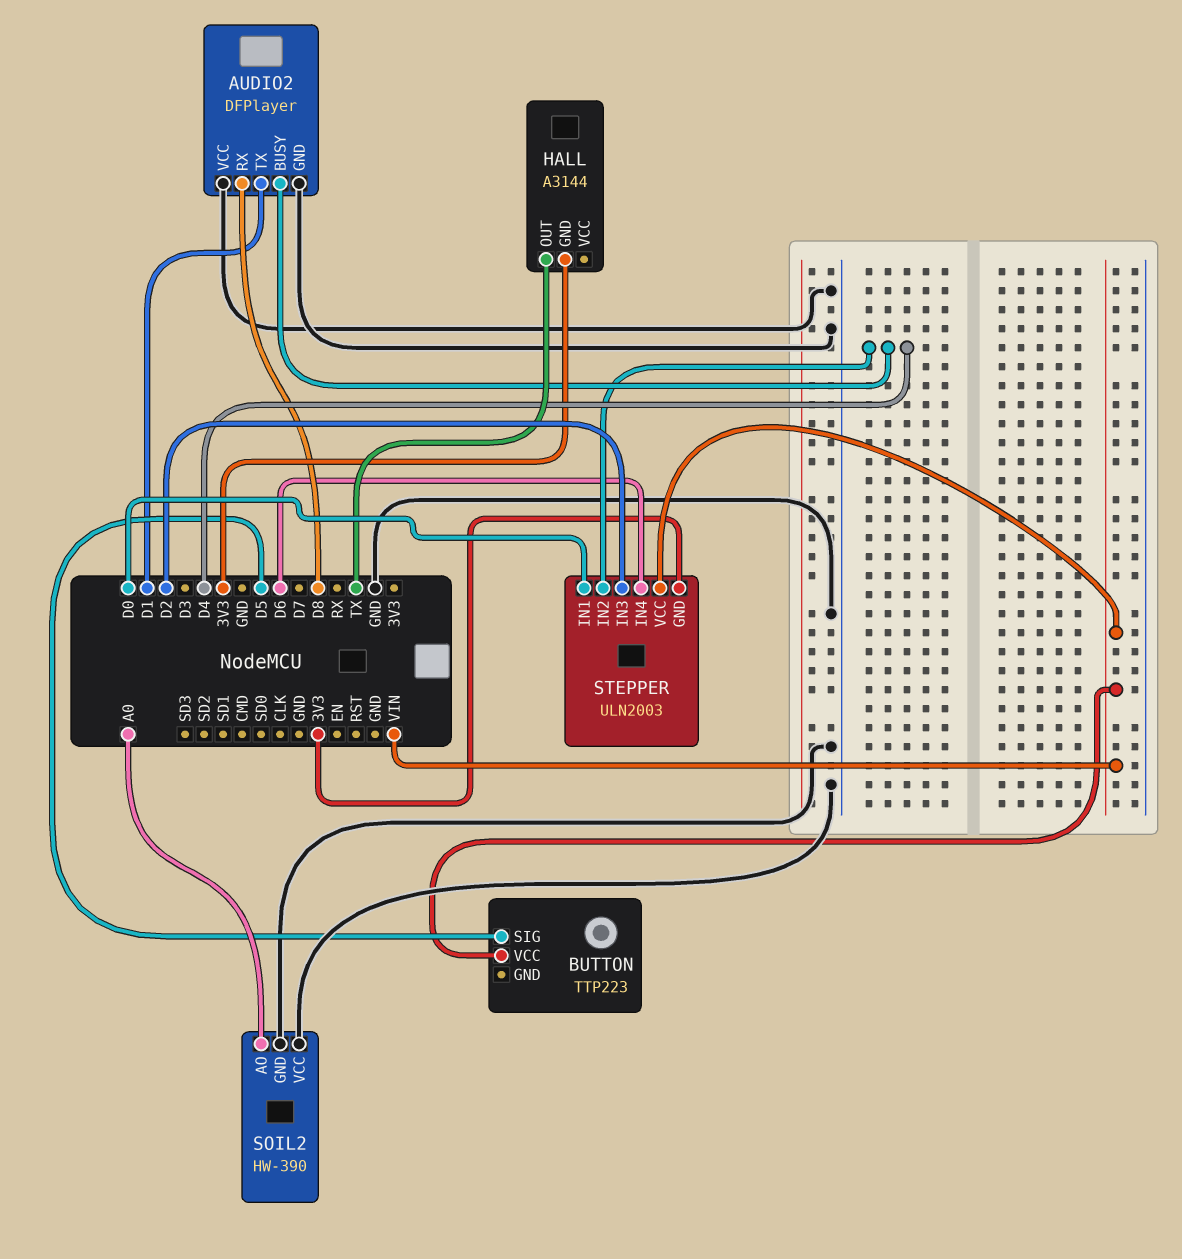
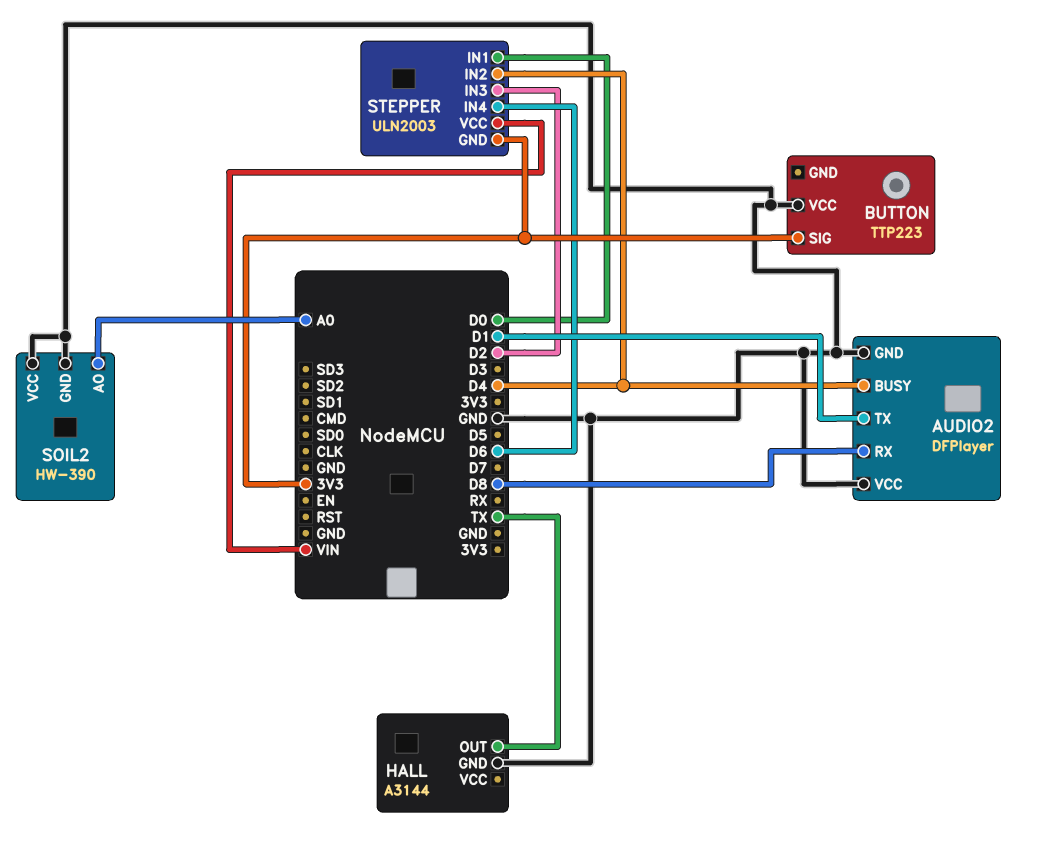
BUTTON pin SIG: D5 -> 3V3
BUTTON pin VCC: VIN -> GND
HALL pin GND: 3V3 -> GND

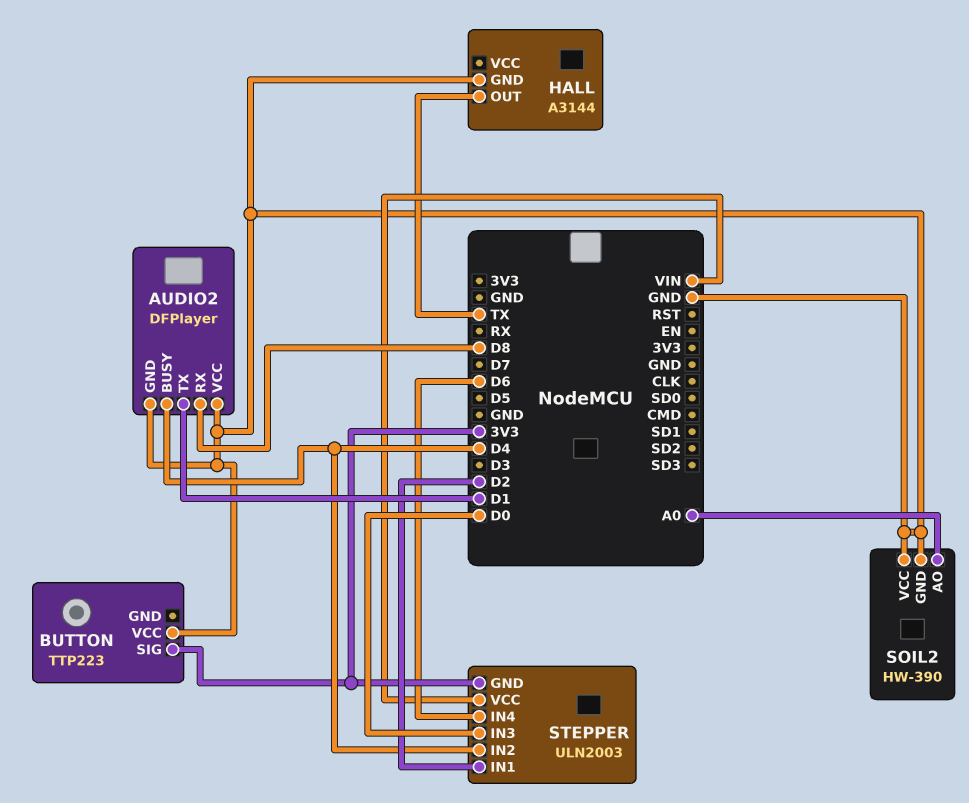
STEPPER pin IN1: D0 -> D2
STEPPER pin IN3: D2 -> D0

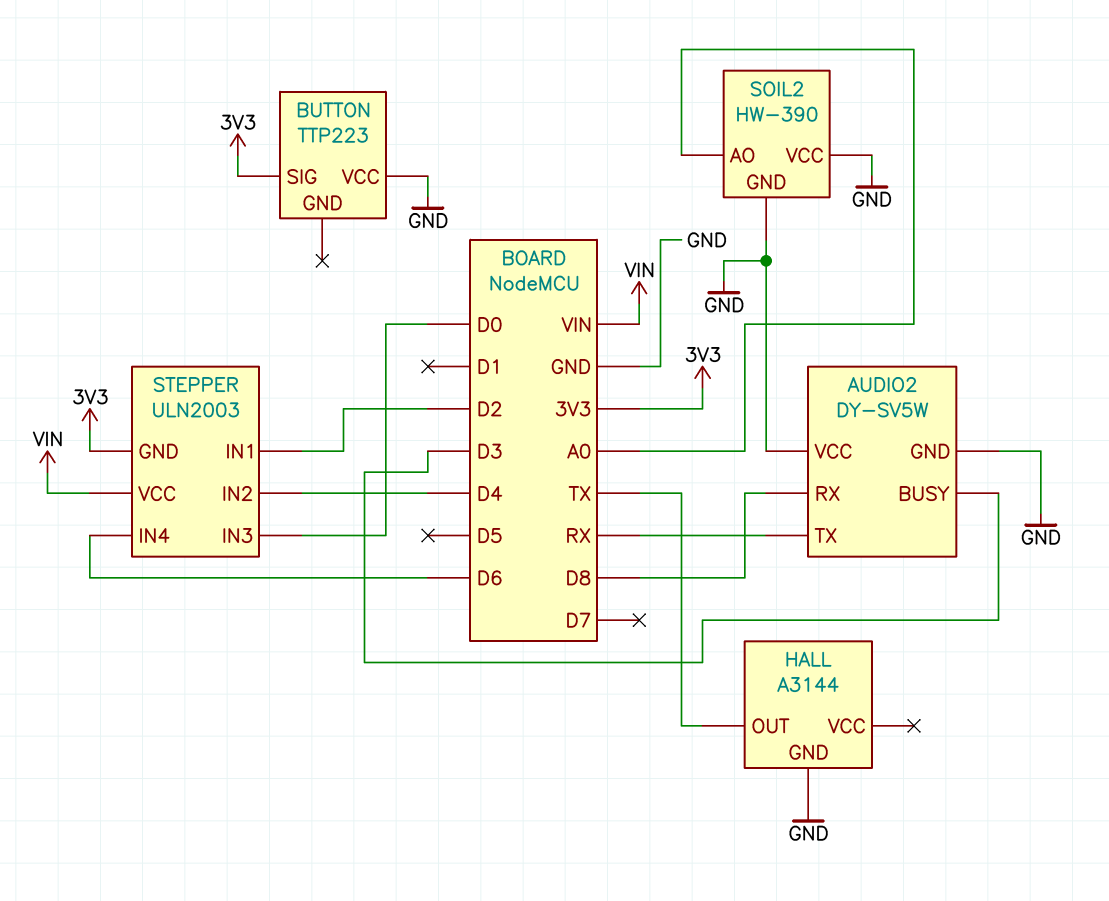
AUDIO2: DFPlayer -> DY-SV5W
AUDIO2 pin BUSY: D4 -> D3
AUDIO2 pin TX: D1 -> RX

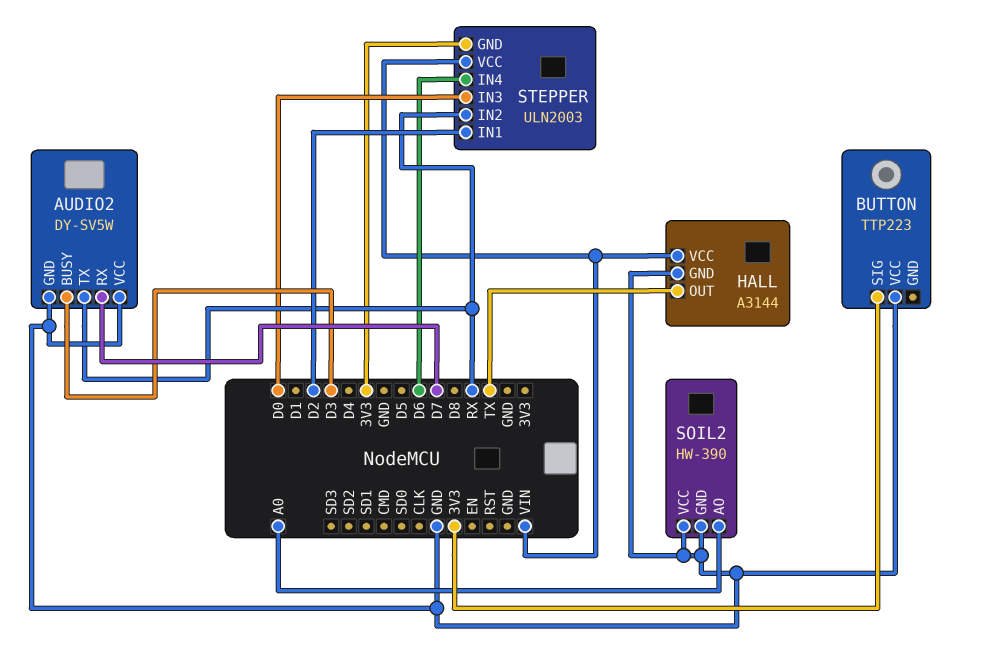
AUDIO2 pin RX: D8 -> D7
HALL pin VCC: none -> VIN
STEPPER pin IN2: D4 -> RX

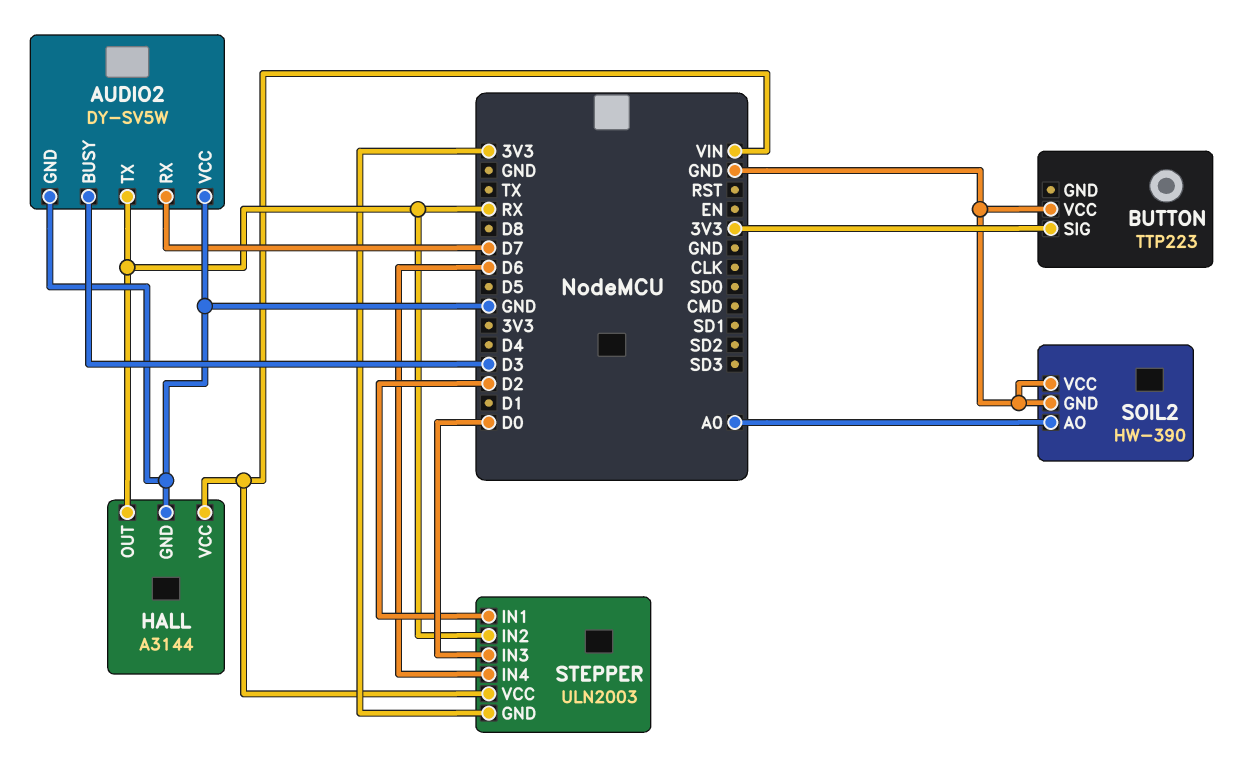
HALL pin OUT: TX -> RX

